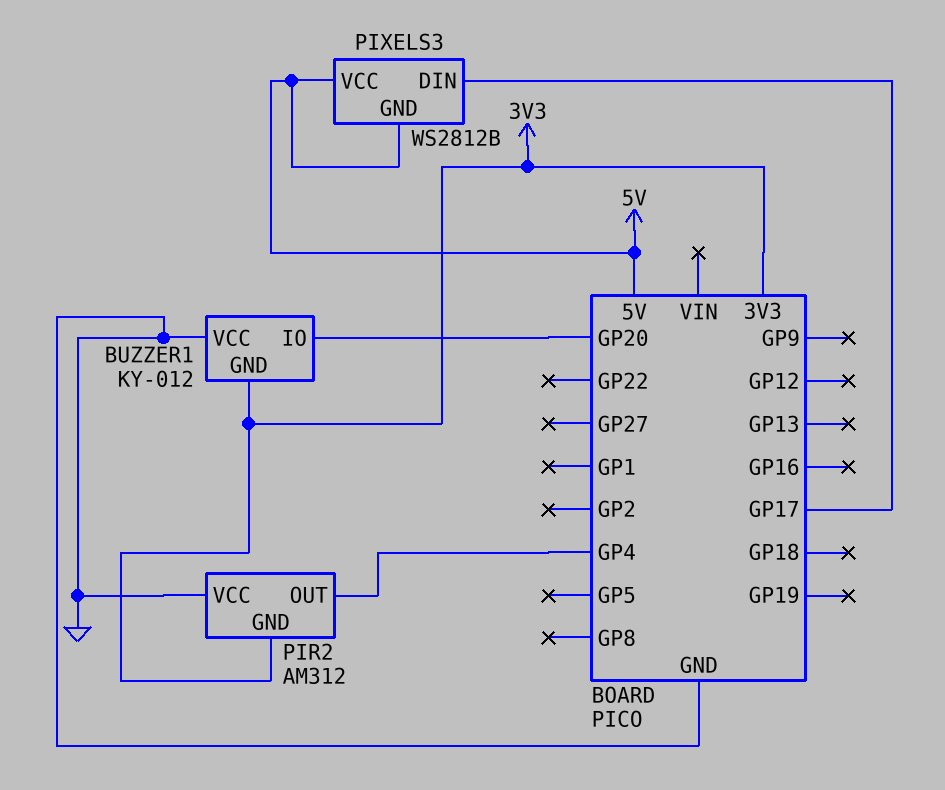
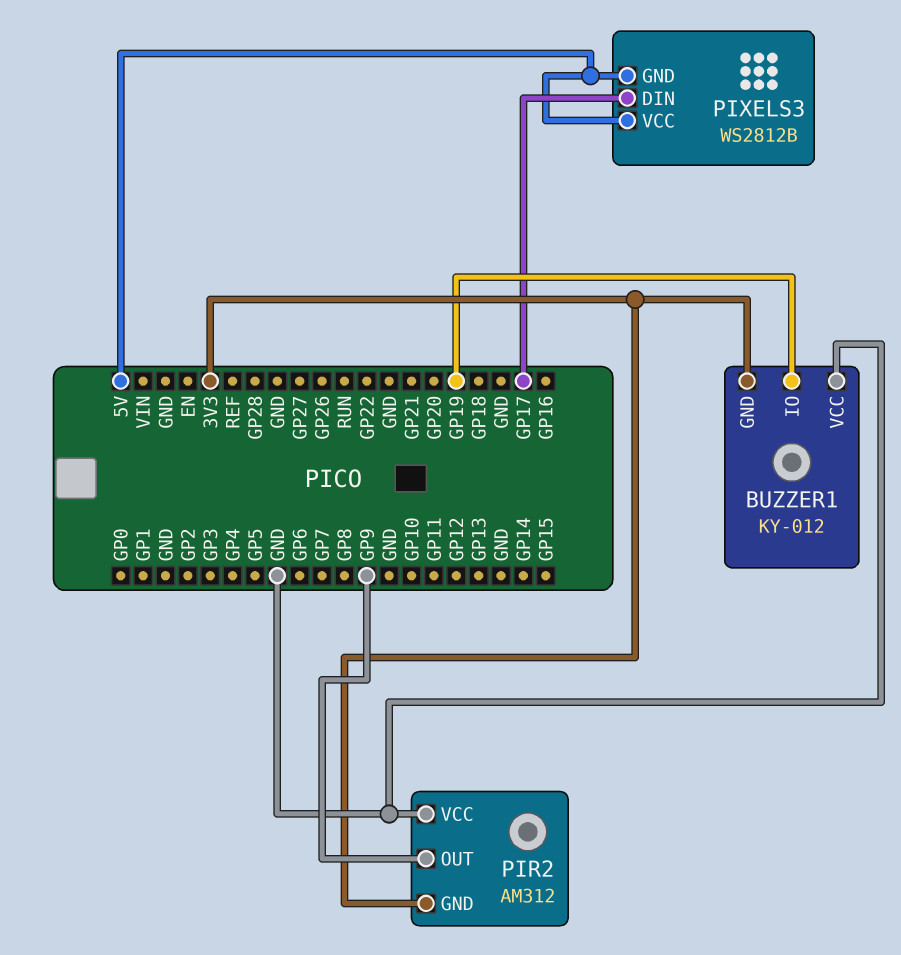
BUZZER1 pin IO: GP20 -> GP19
PIR2 pin OUT: GP4 -> GP9

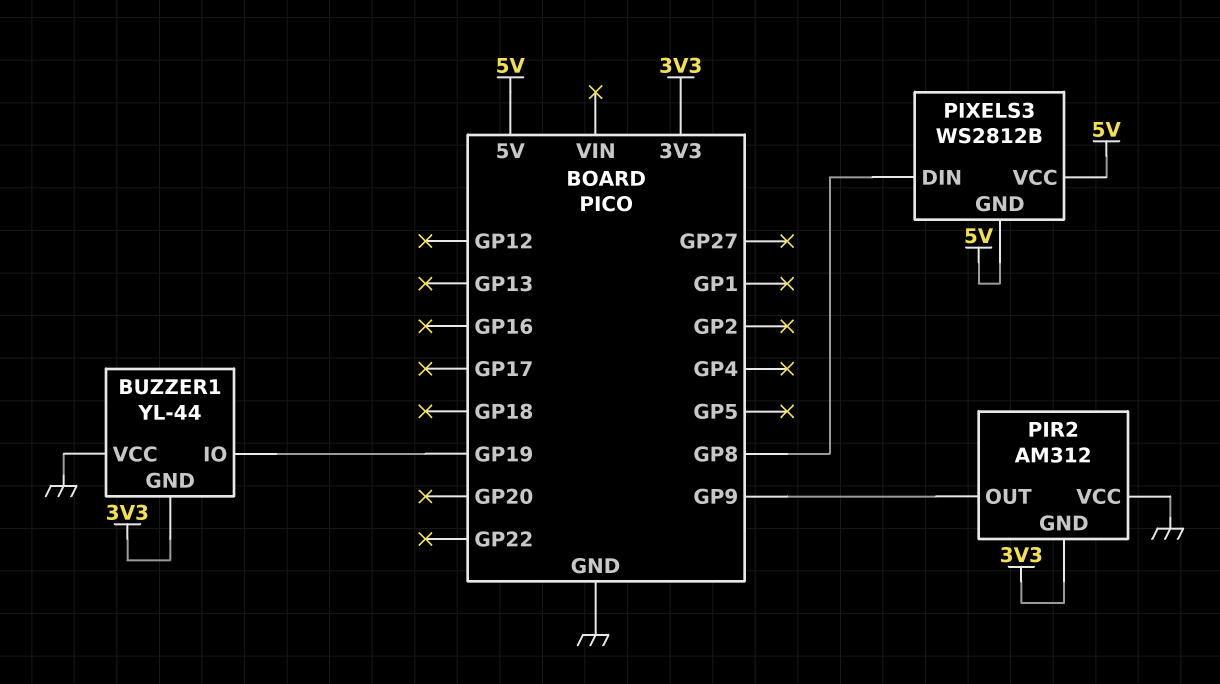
BUZZER1: KY-012 -> YL-44
PIXELS3 pin DIN: GP17 -> GP8

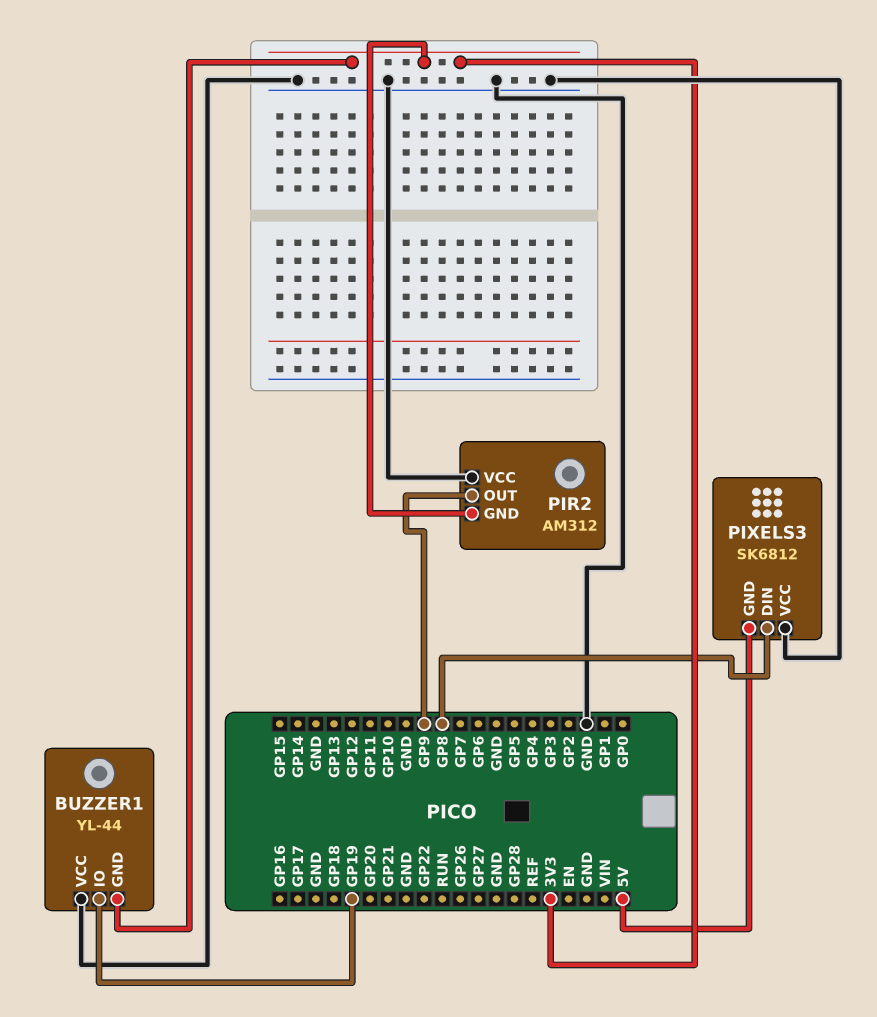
PIXELS3: WS2812B -> SK6812
PIXELS3 pin VCC: 5V -> GND

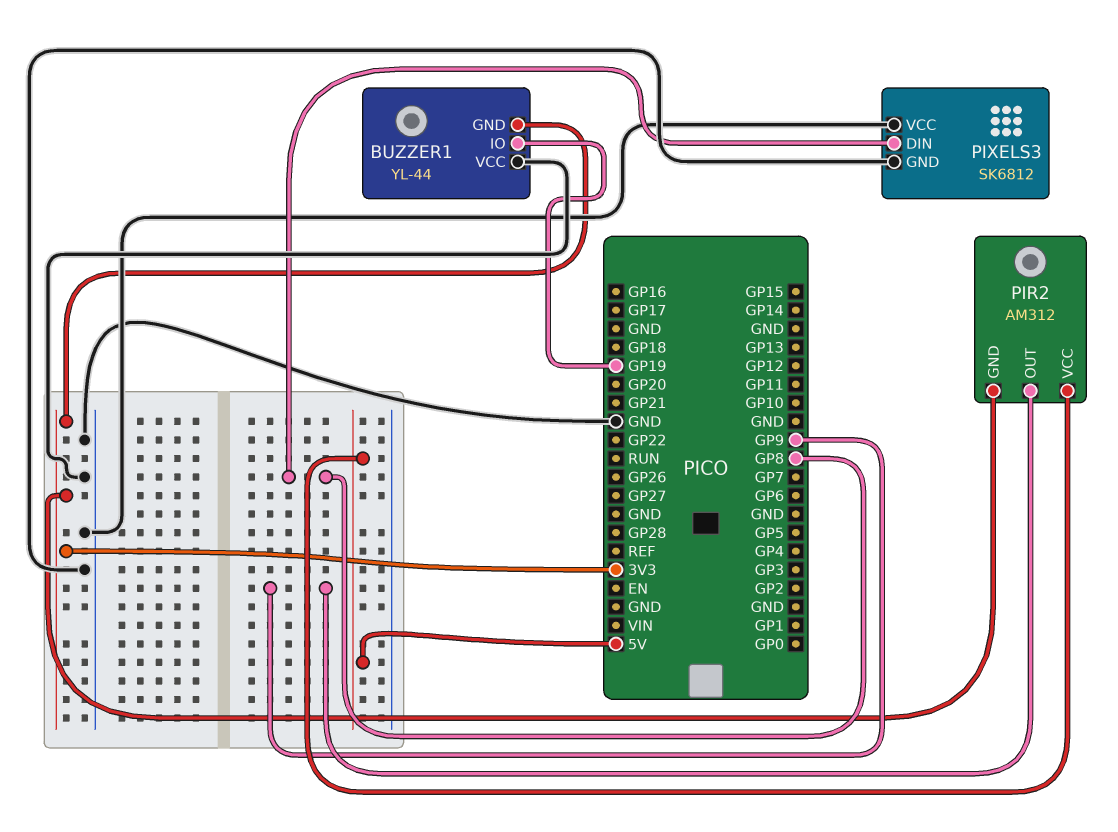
PIR2 pin VCC: GND -> 5V
PIXELS3 pin GND: 5V -> GND

